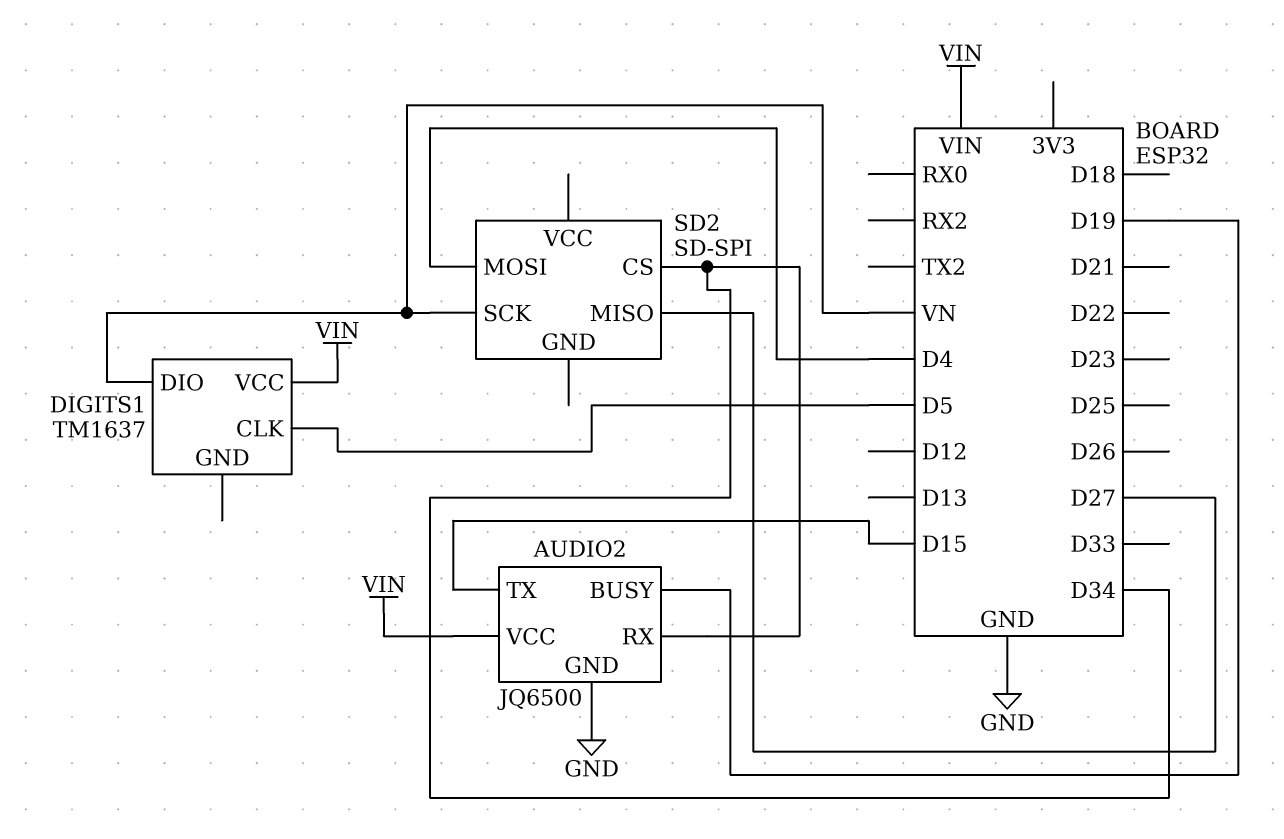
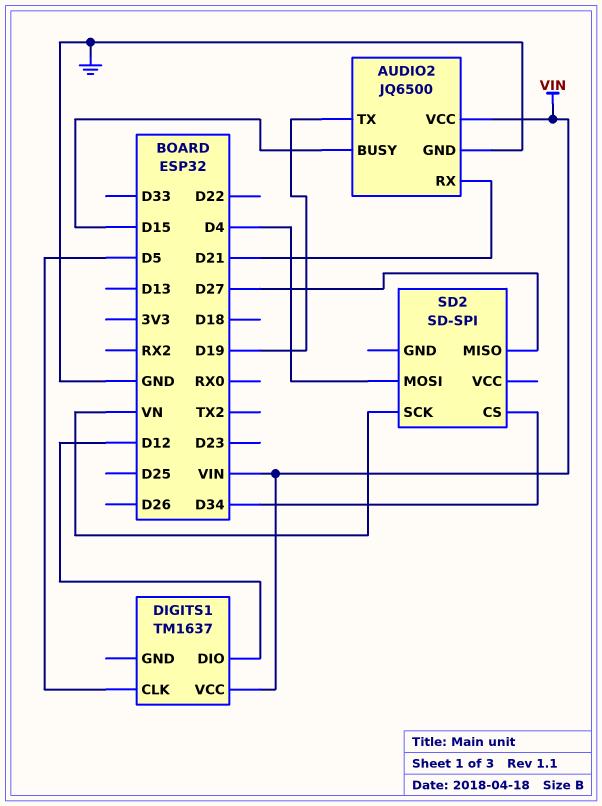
AUDIO2 pin BUSY: D19 -> D15
AUDIO2 pin RX: D34 -> D21
AUDIO2 pin TX: D15 -> D19
DIGITS1 pin DIO: VN -> D12

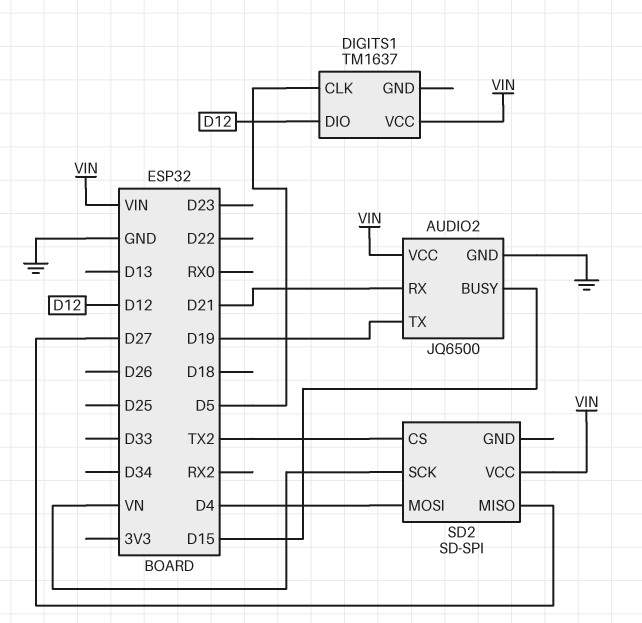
SD2 pin CS: D34 -> TX2
SD2 pin VCC: none -> VIN

